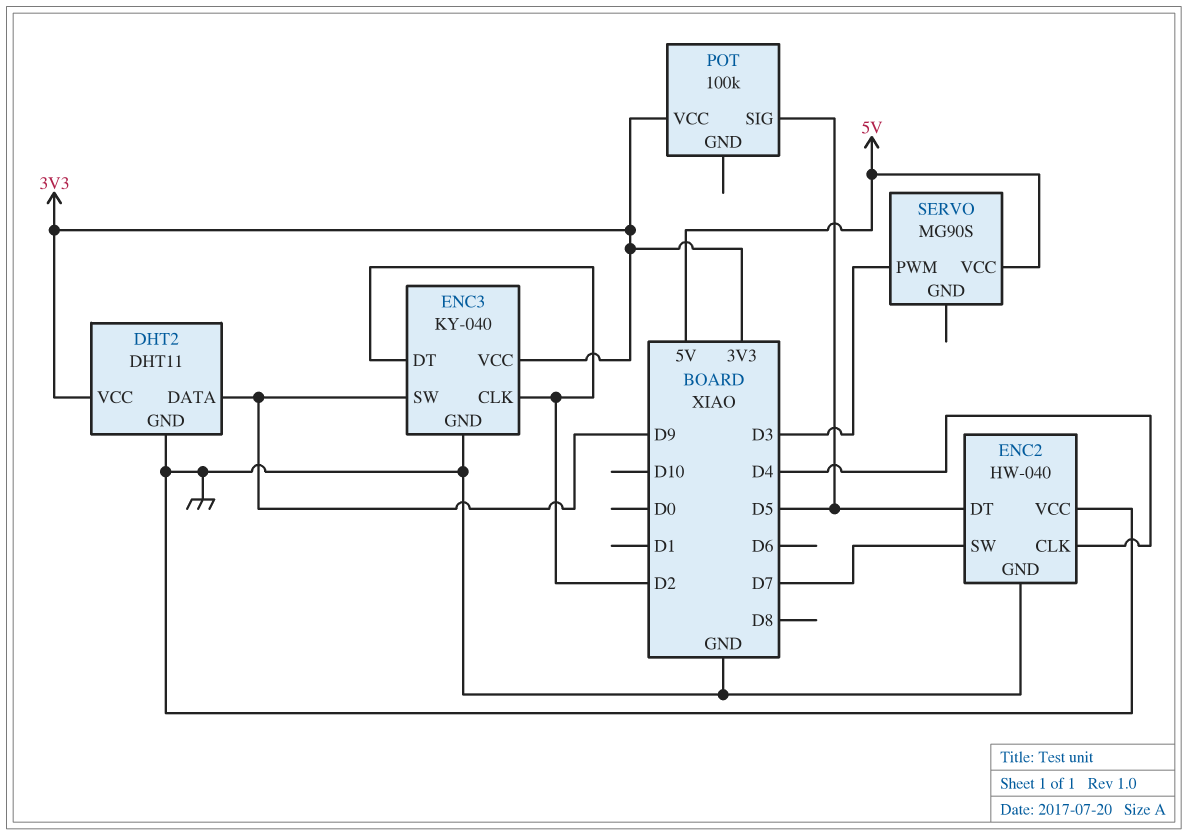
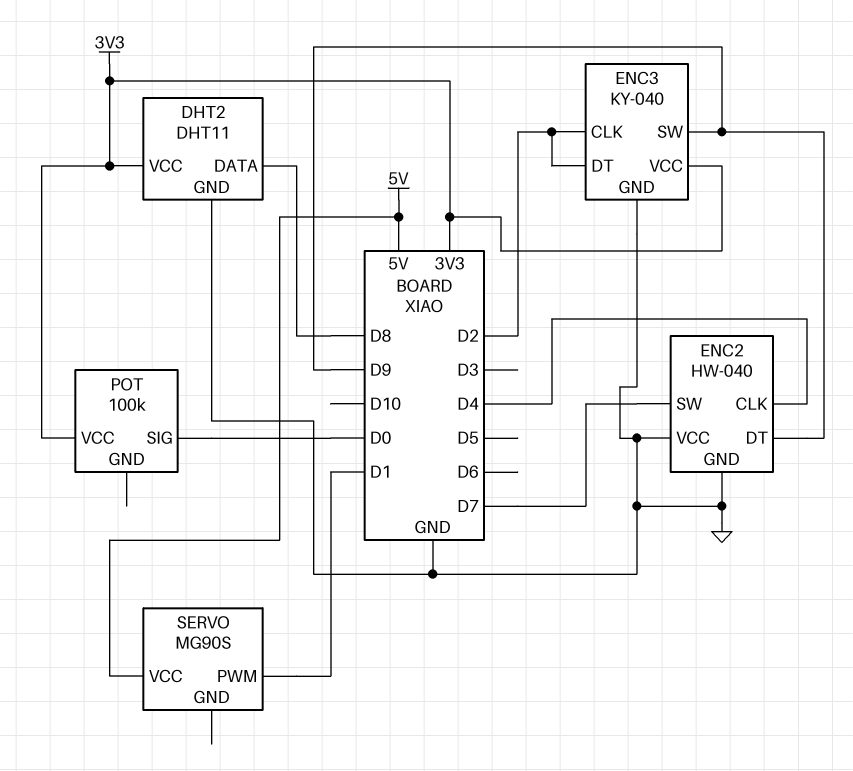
DHT2 pin DATA: D9 -> D8
ENC2 pin DT: D5 -> D9
POT pin SIG: D5 -> D0
SERVO pin PWM: D3 -> D1

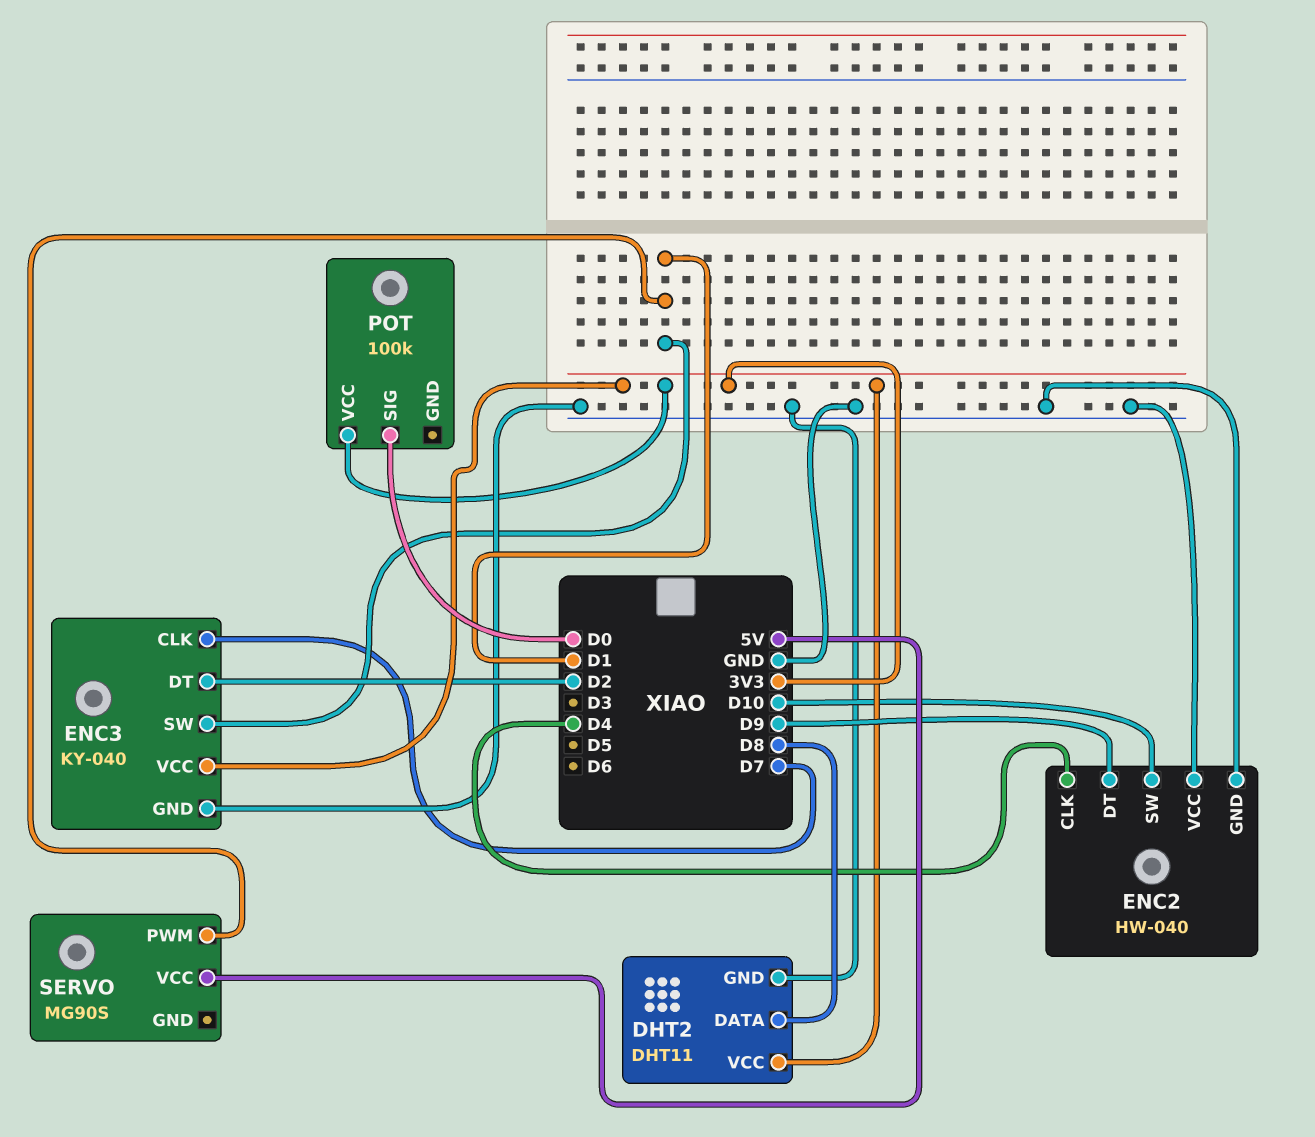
ENC2 pin SW: D7 -> D10
ENC3 pin CLK: D2 -> D7
ENC3 pin SW: D9 -> D1

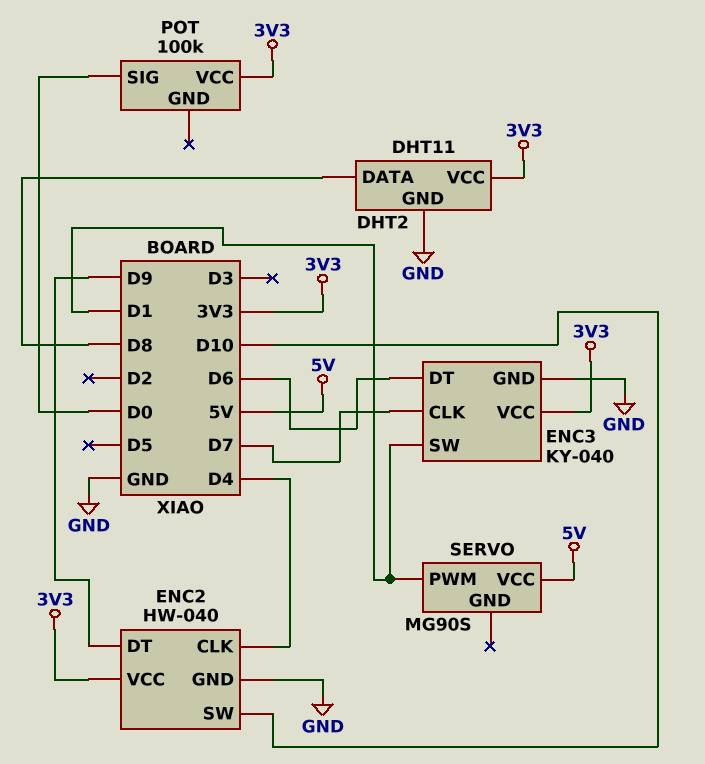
ENC2 pin VCC: GND -> 3V3
ENC3 pin DT: D2 -> D6

